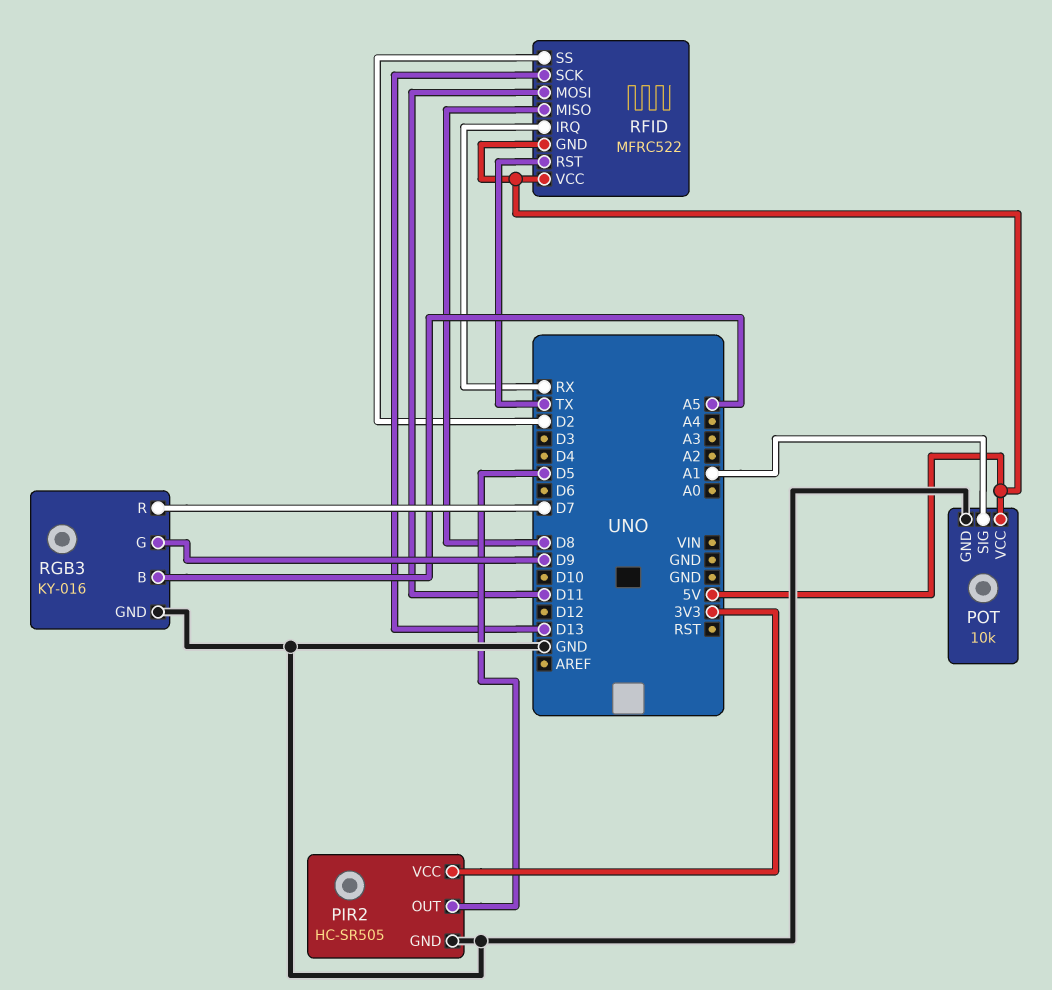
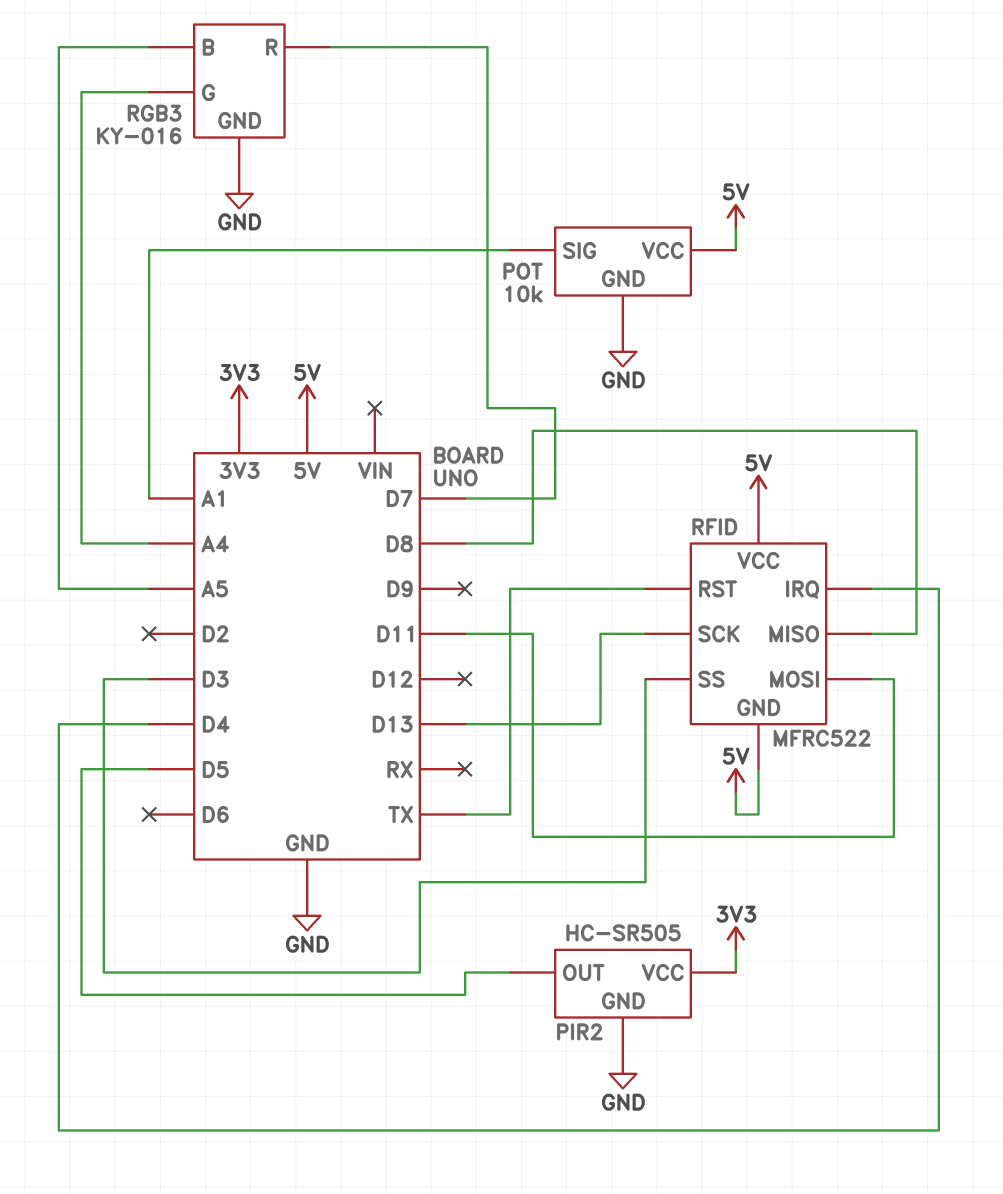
RFID pin IRQ: RX -> D4
RFID pin SS: D2 -> D3
RGB3 pin G: D9 -> A4

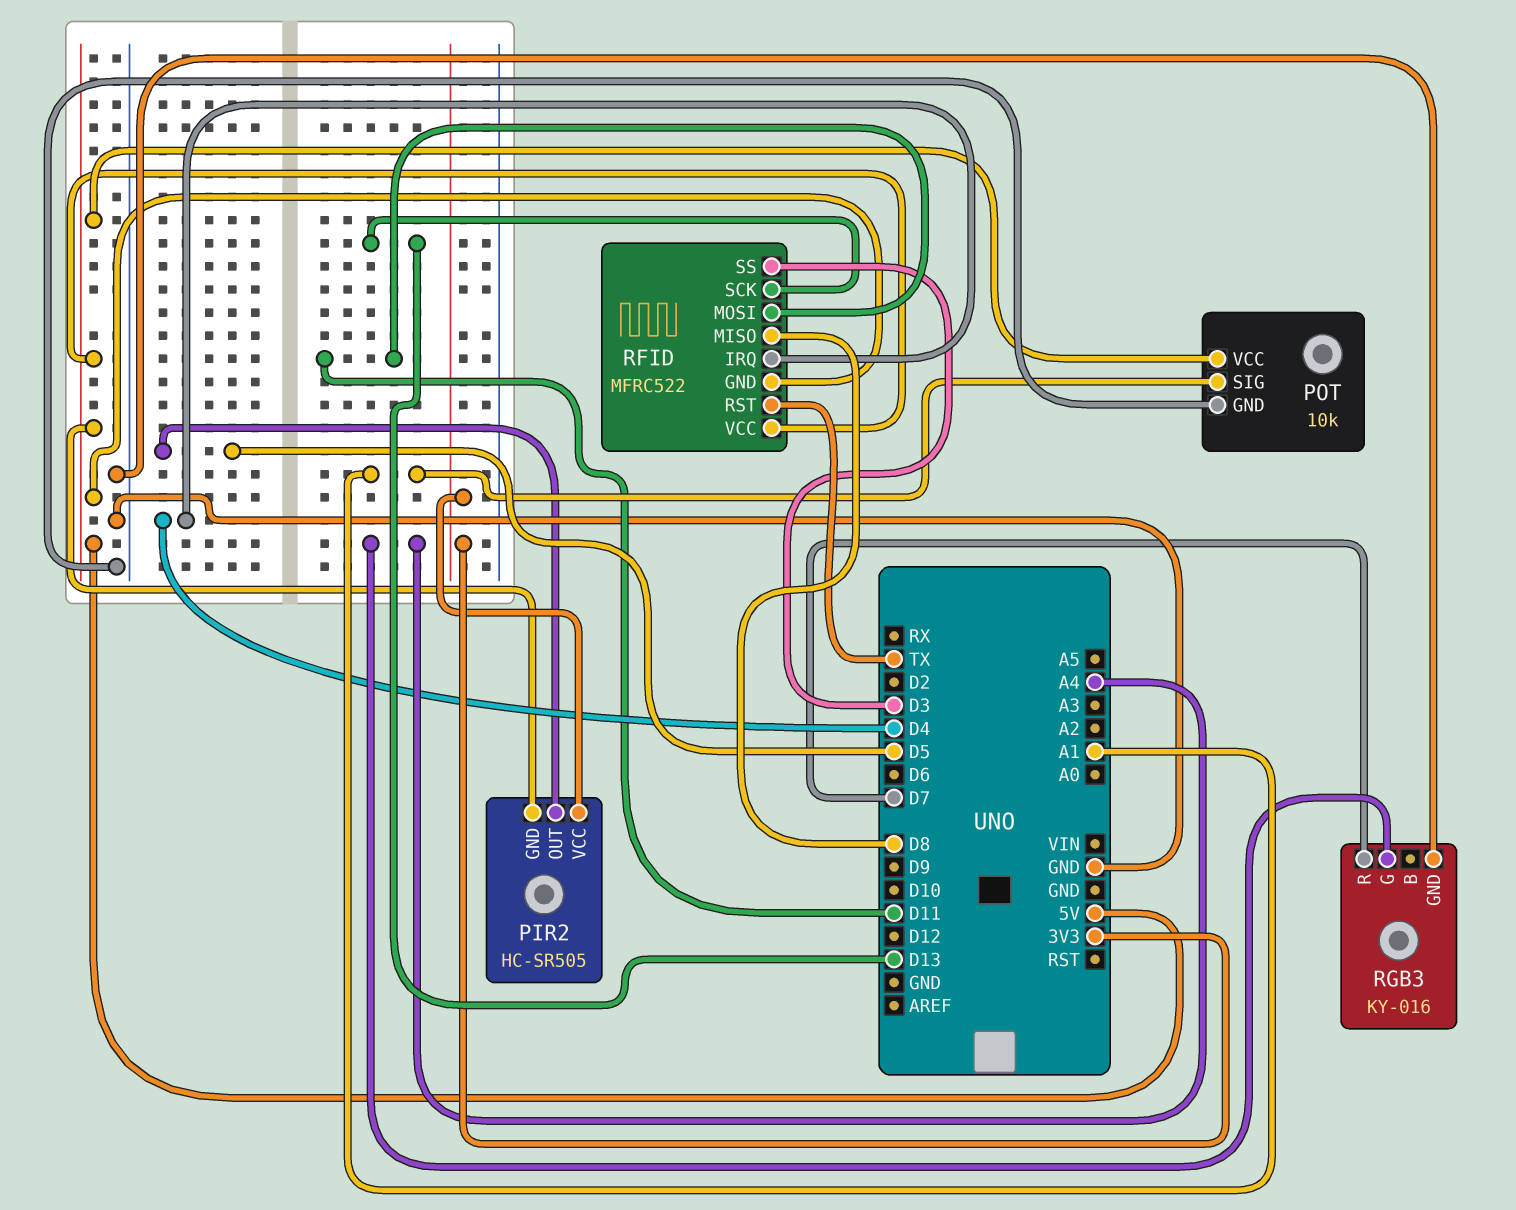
PIR2 pin GND: GND -> 5V
RGB3 pin B: A5 -> none

